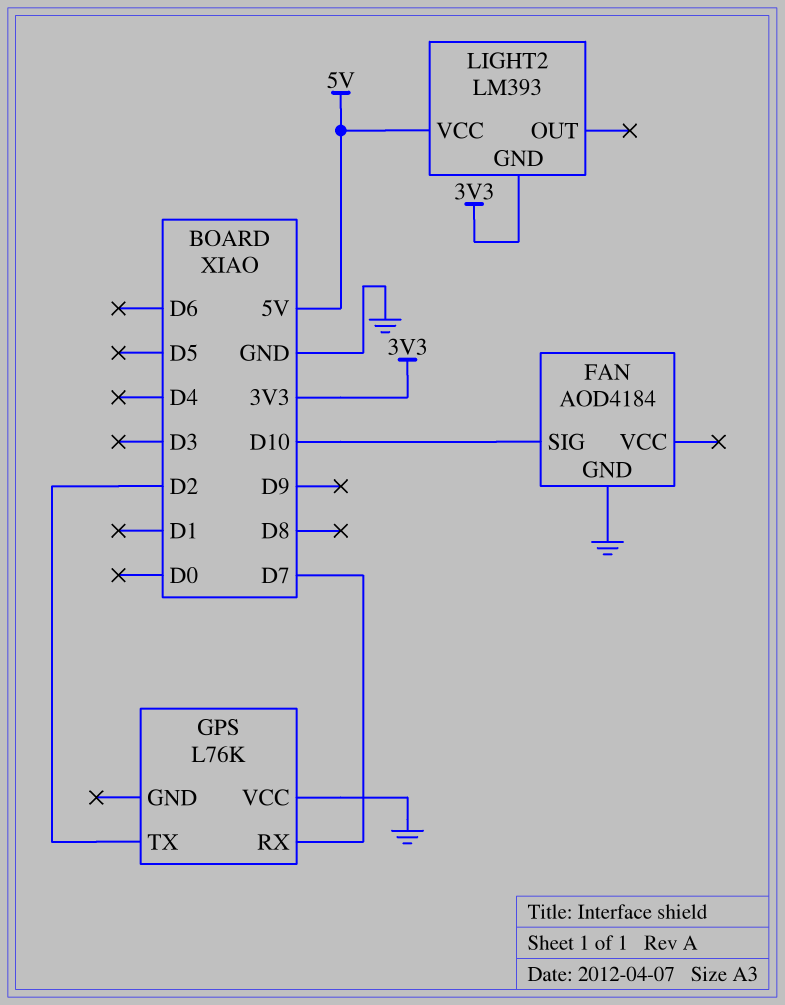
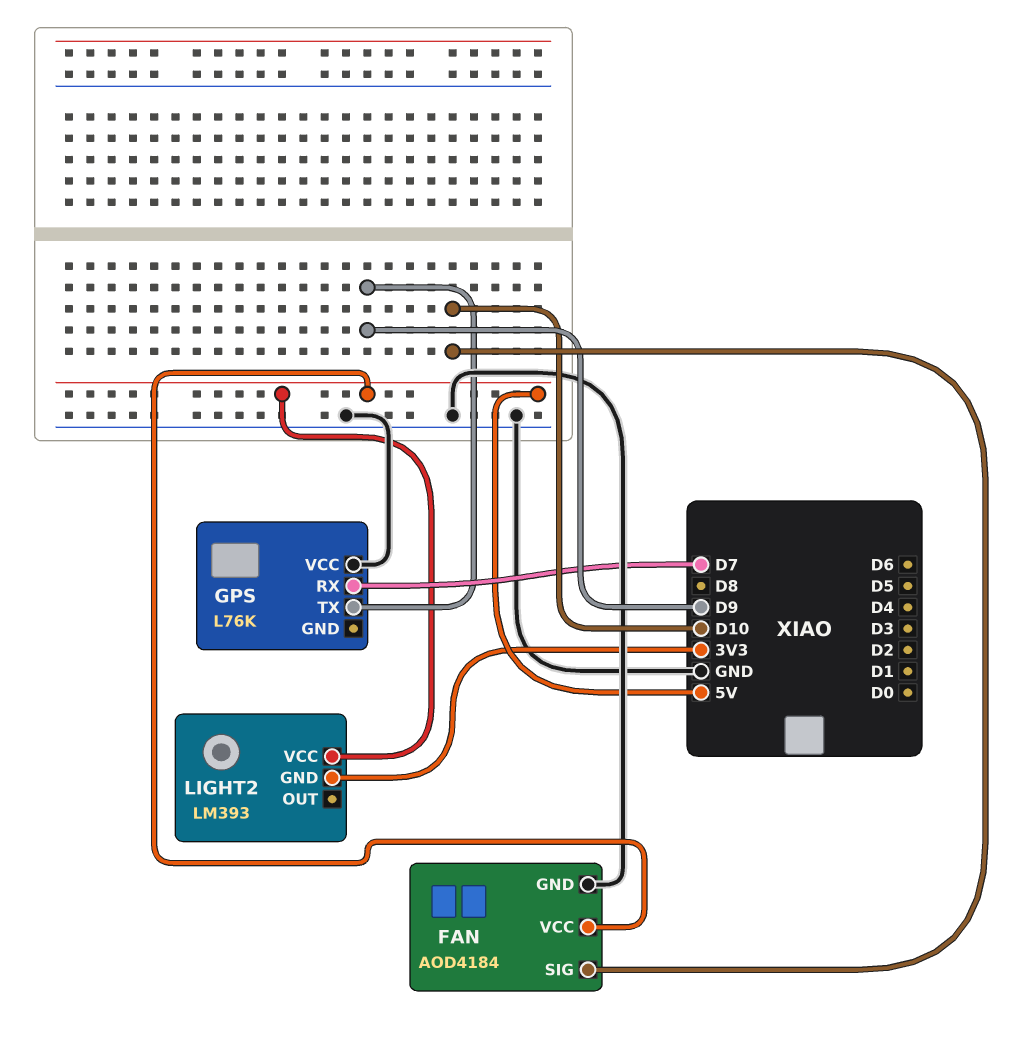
FAN pin VCC: none -> 5V
GPS pin TX: D2 -> D9

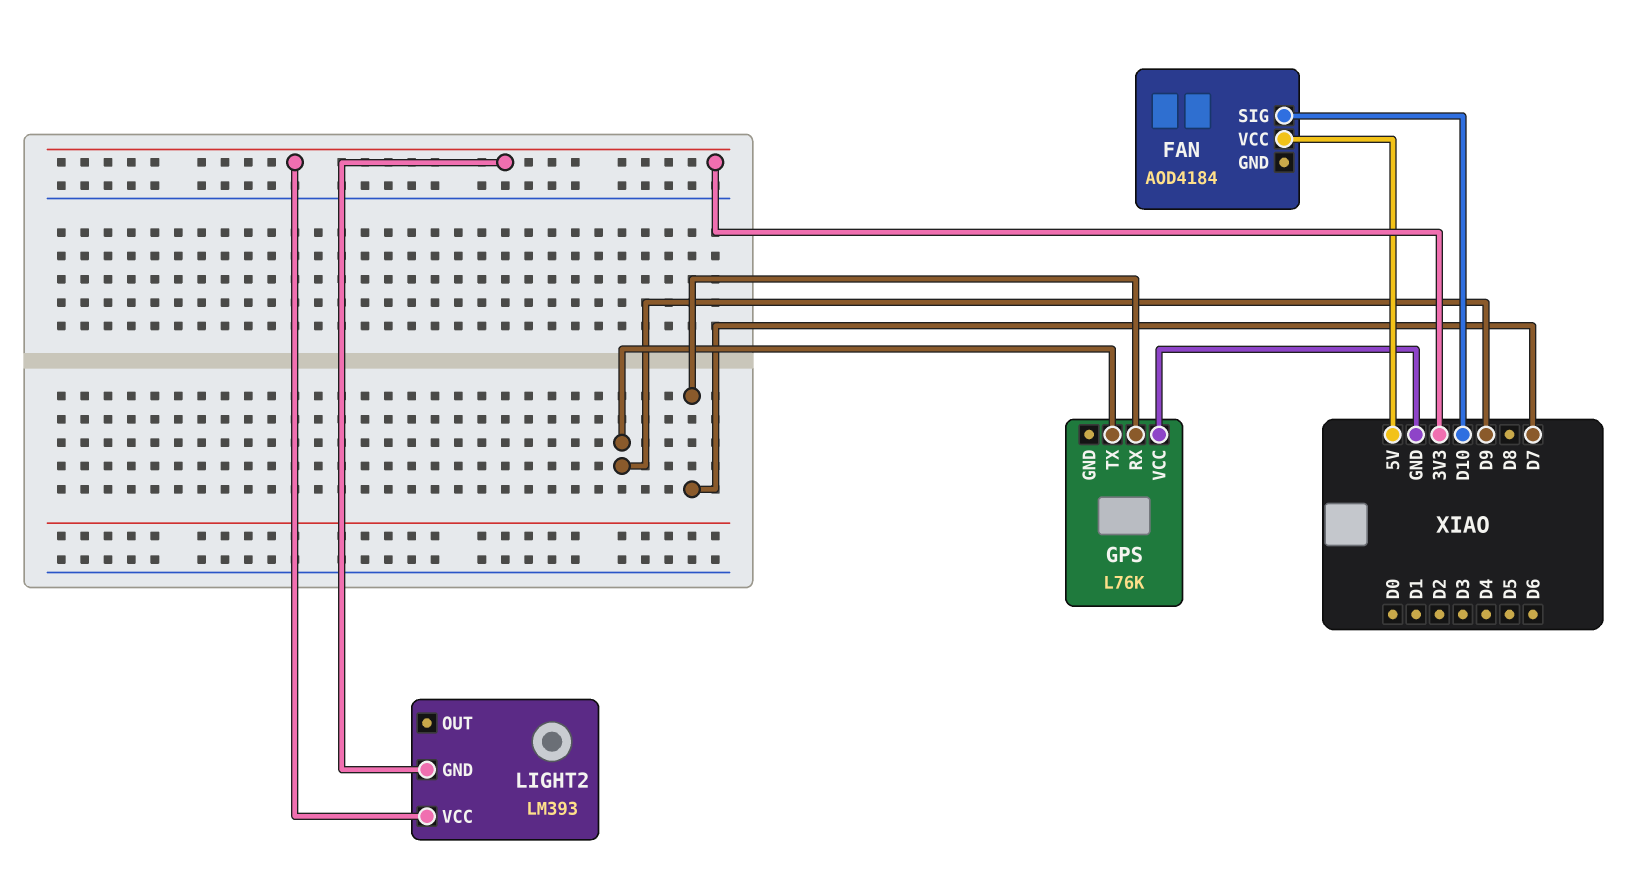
FAN pin GND: GND -> none
LIGHT2 pin VCC: 5V -> 3V3

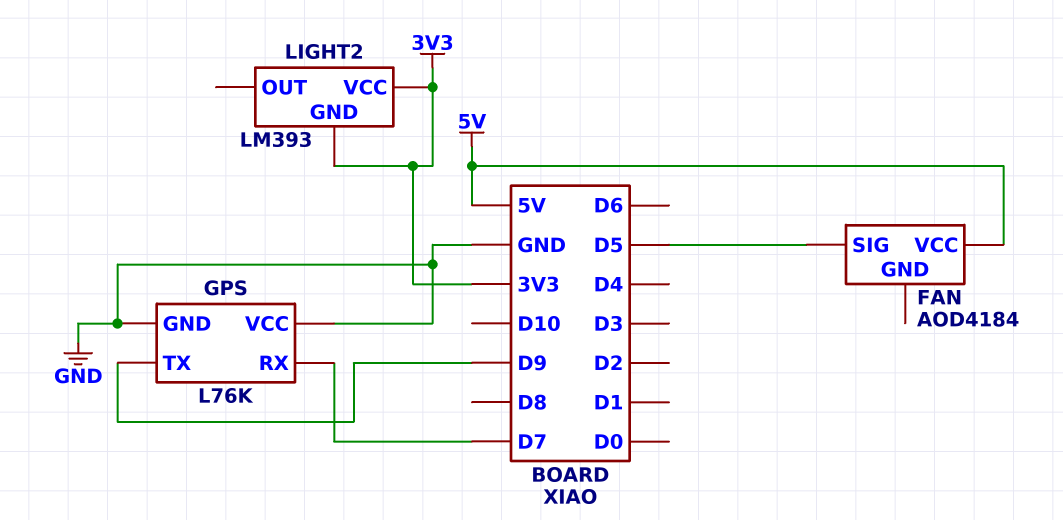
FAN pin SIG: D10 -> D5
GPS pin GND: none -> GND

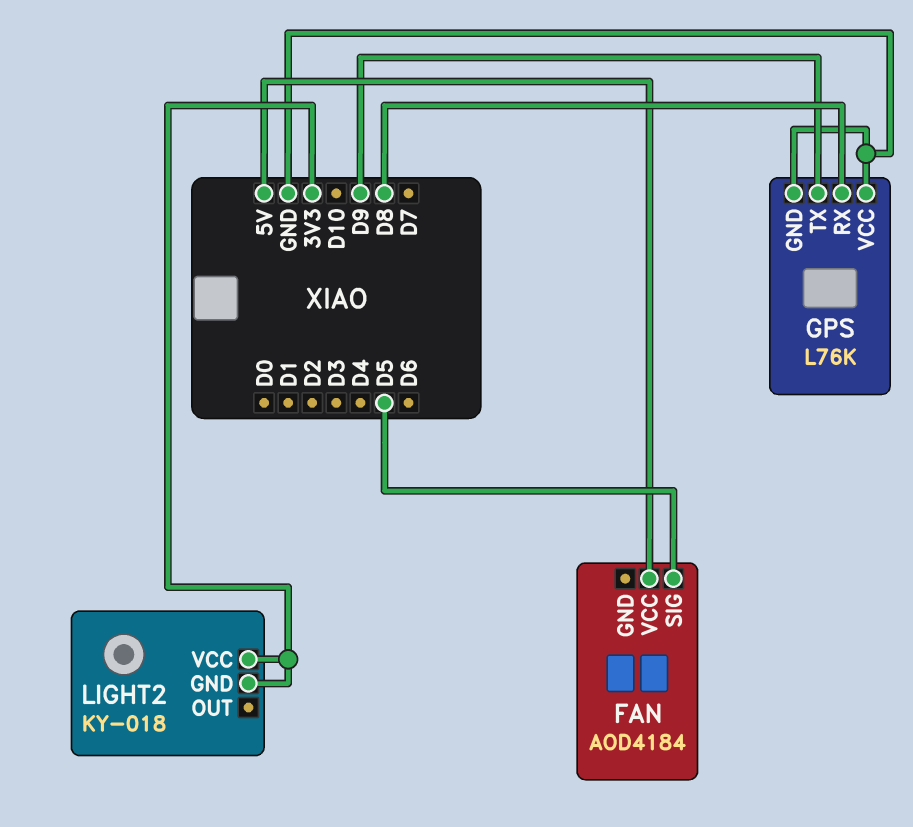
GPS pin RX: D7 -> D8
LIGHT2: LM393 -> KY-018

